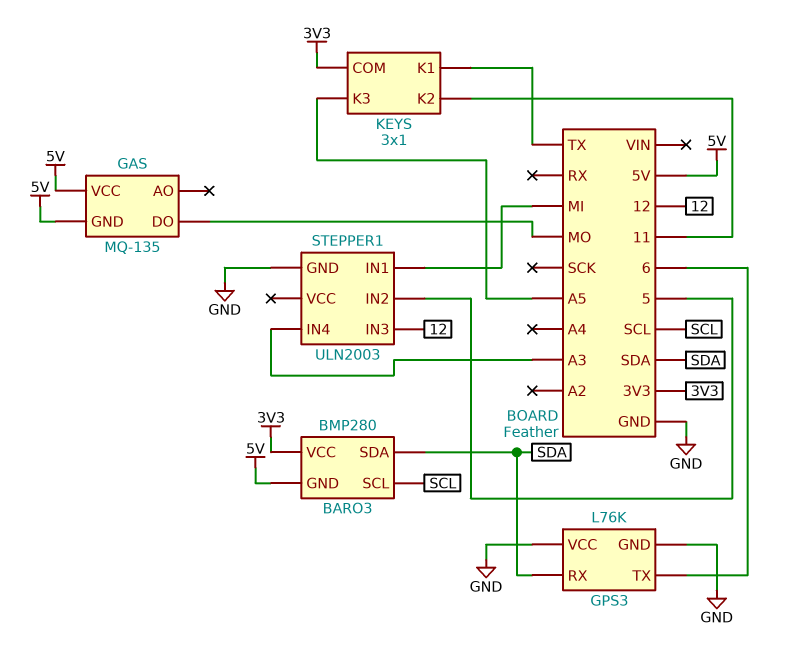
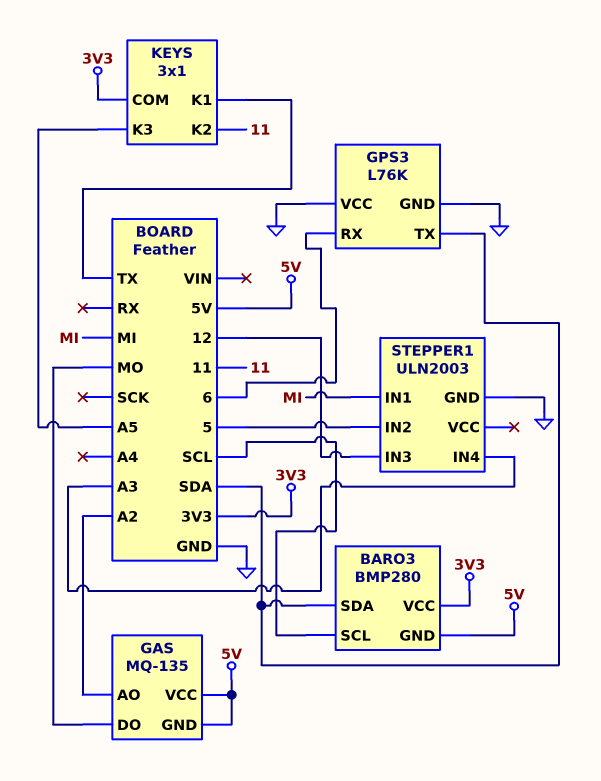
GAS pin AO: none -> A2
GPS3 pin RX: SDA -> 6
GPS3 pin TX: 6 -> SDA

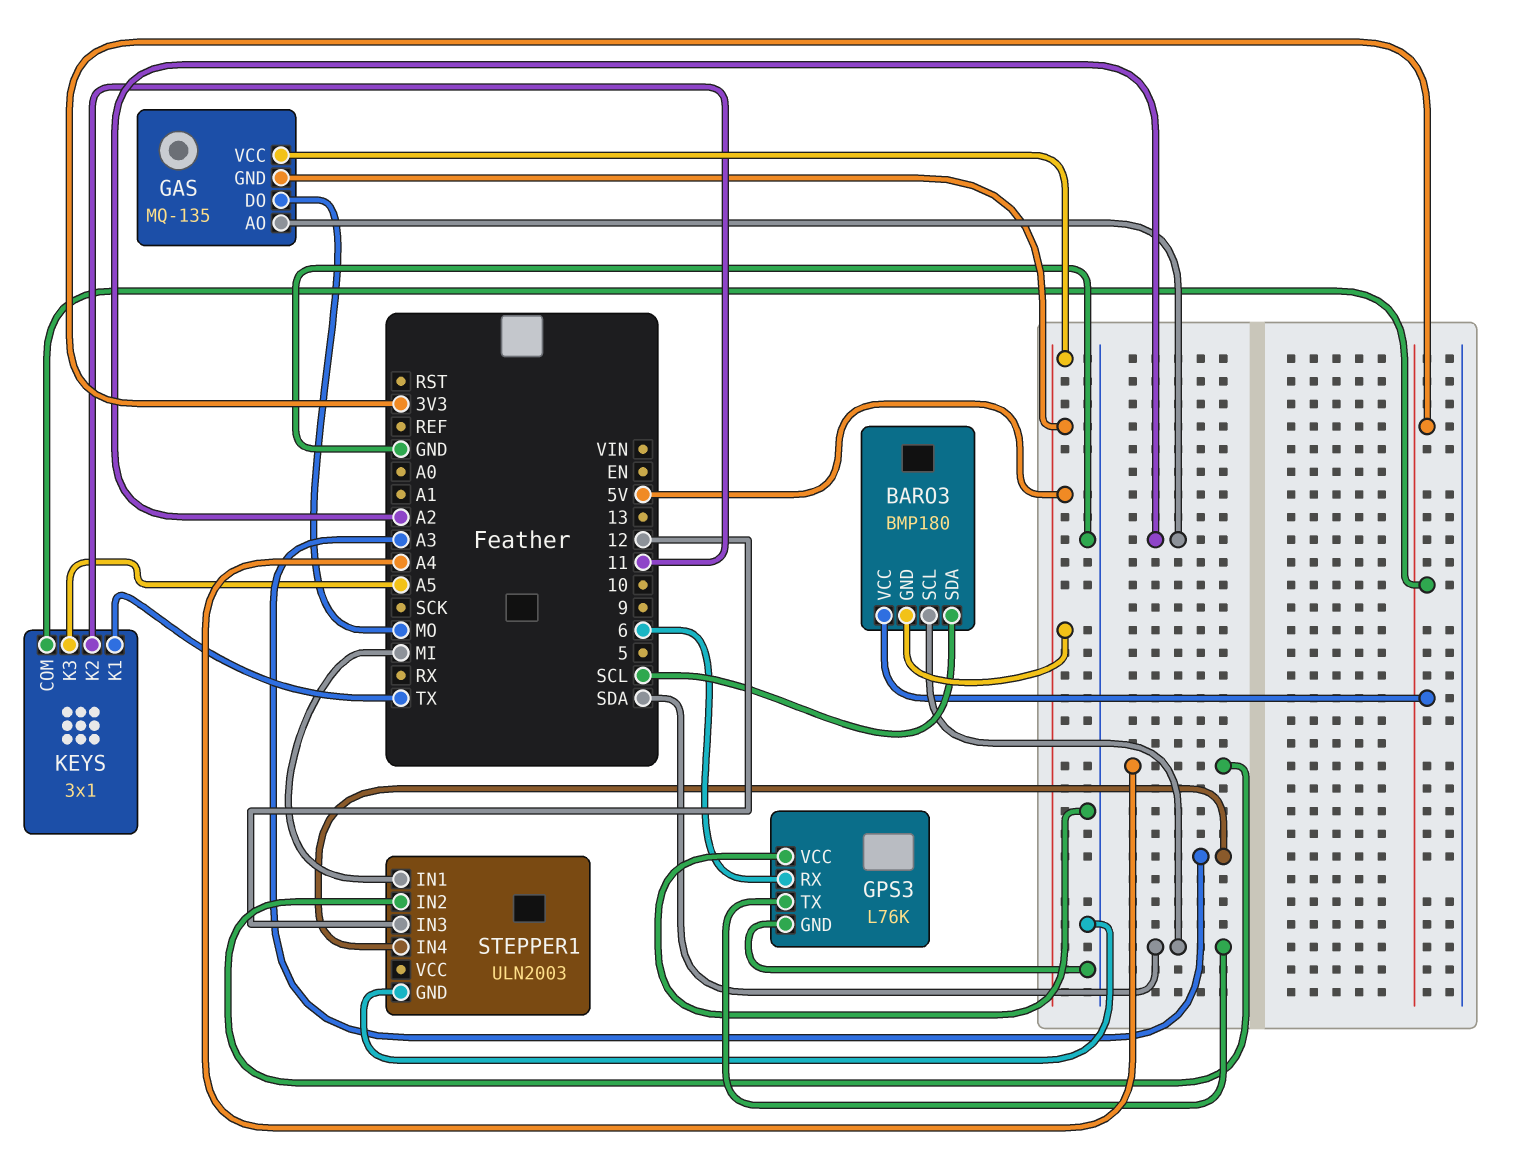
BARO3: BMP280 -> BMP180
BARO3 pin SCL: SCL -> SDA
BARO3 pin SDA: SDA -> SCL
STEPPER1 pin IN2: 5 -> A4

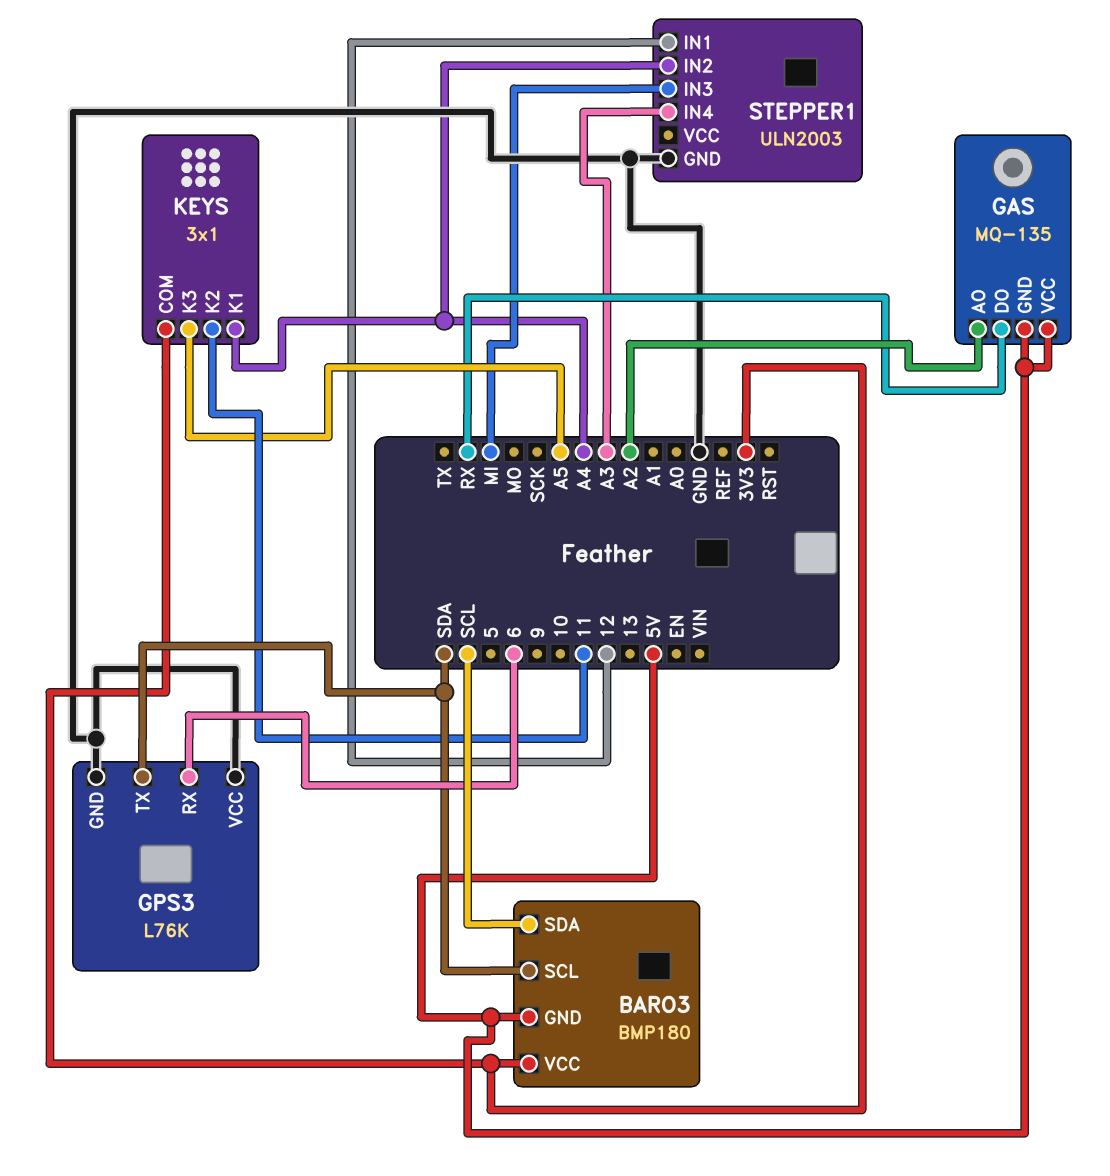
GAS pin DO: MO -> RX
KEYS pin K1: TX -> A4
STEPPER1 pin IN1: MI -> 12
STEPPER1 pin IN3: 12 -> MI

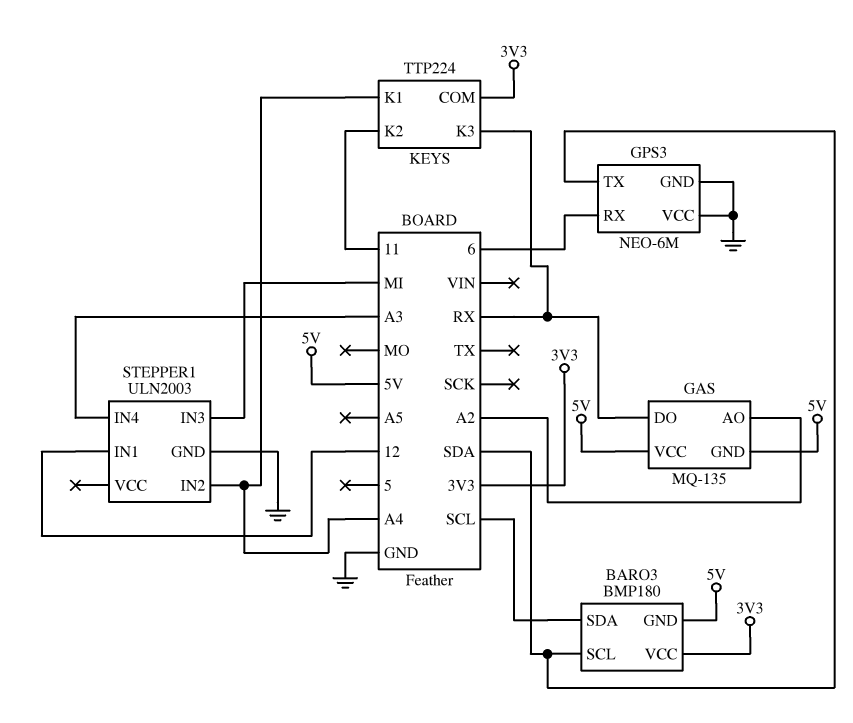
GPS3: L76K -> NEO-6M
KEYS: 3x1 -> TTP224
KEYS pin K3: A5 -> RX

